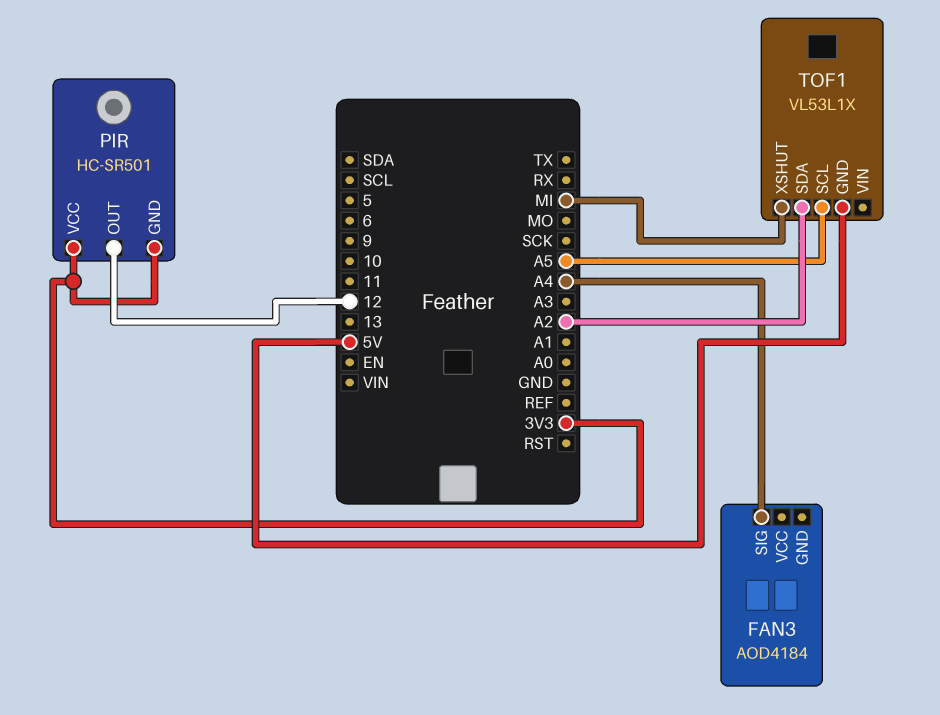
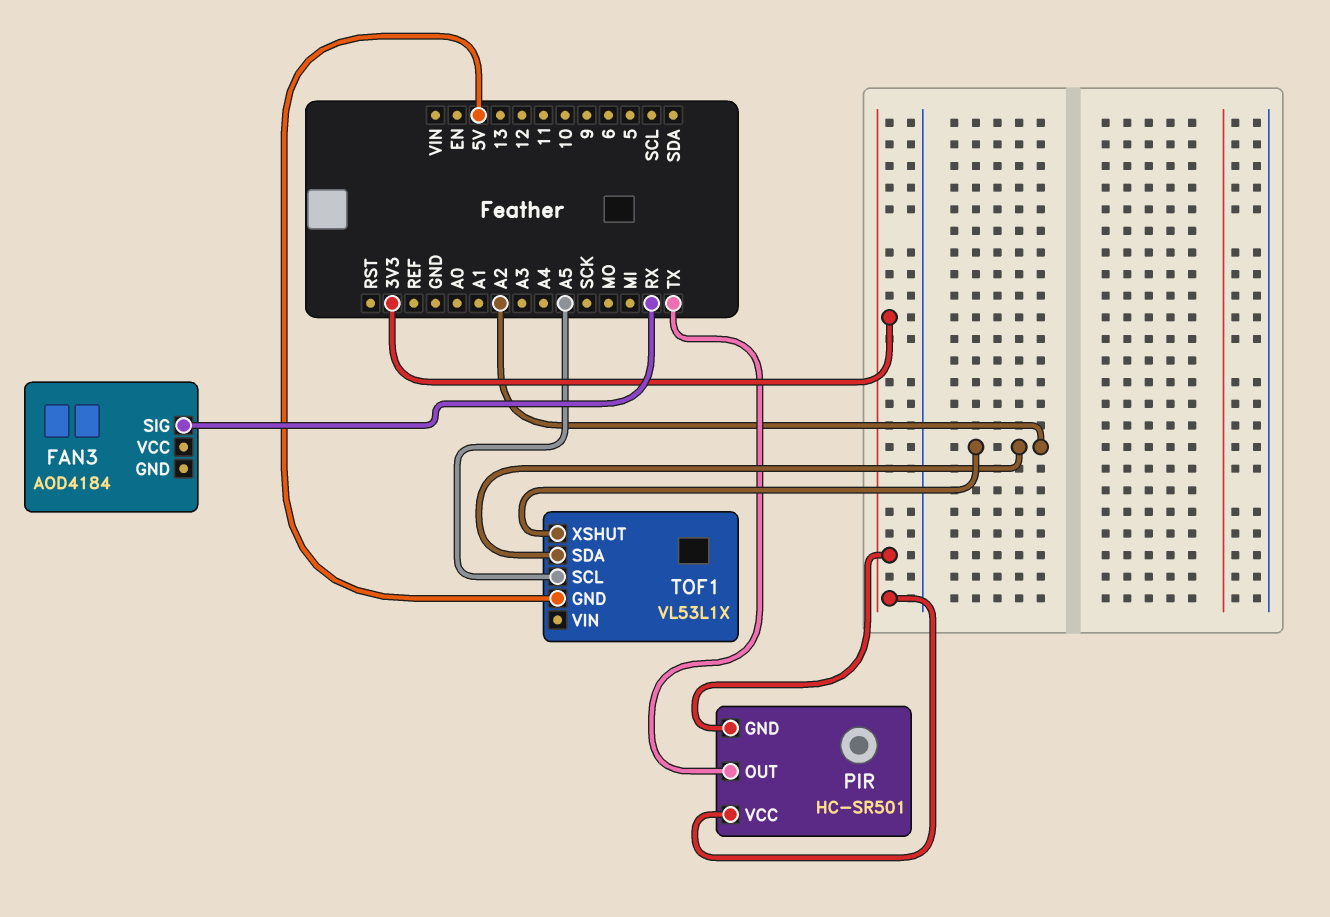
FAN3 pin SIG: A4 -> RX
PIR pin OUT: 12 -> TX
TOF1 pin XSHUT: MI -> A2

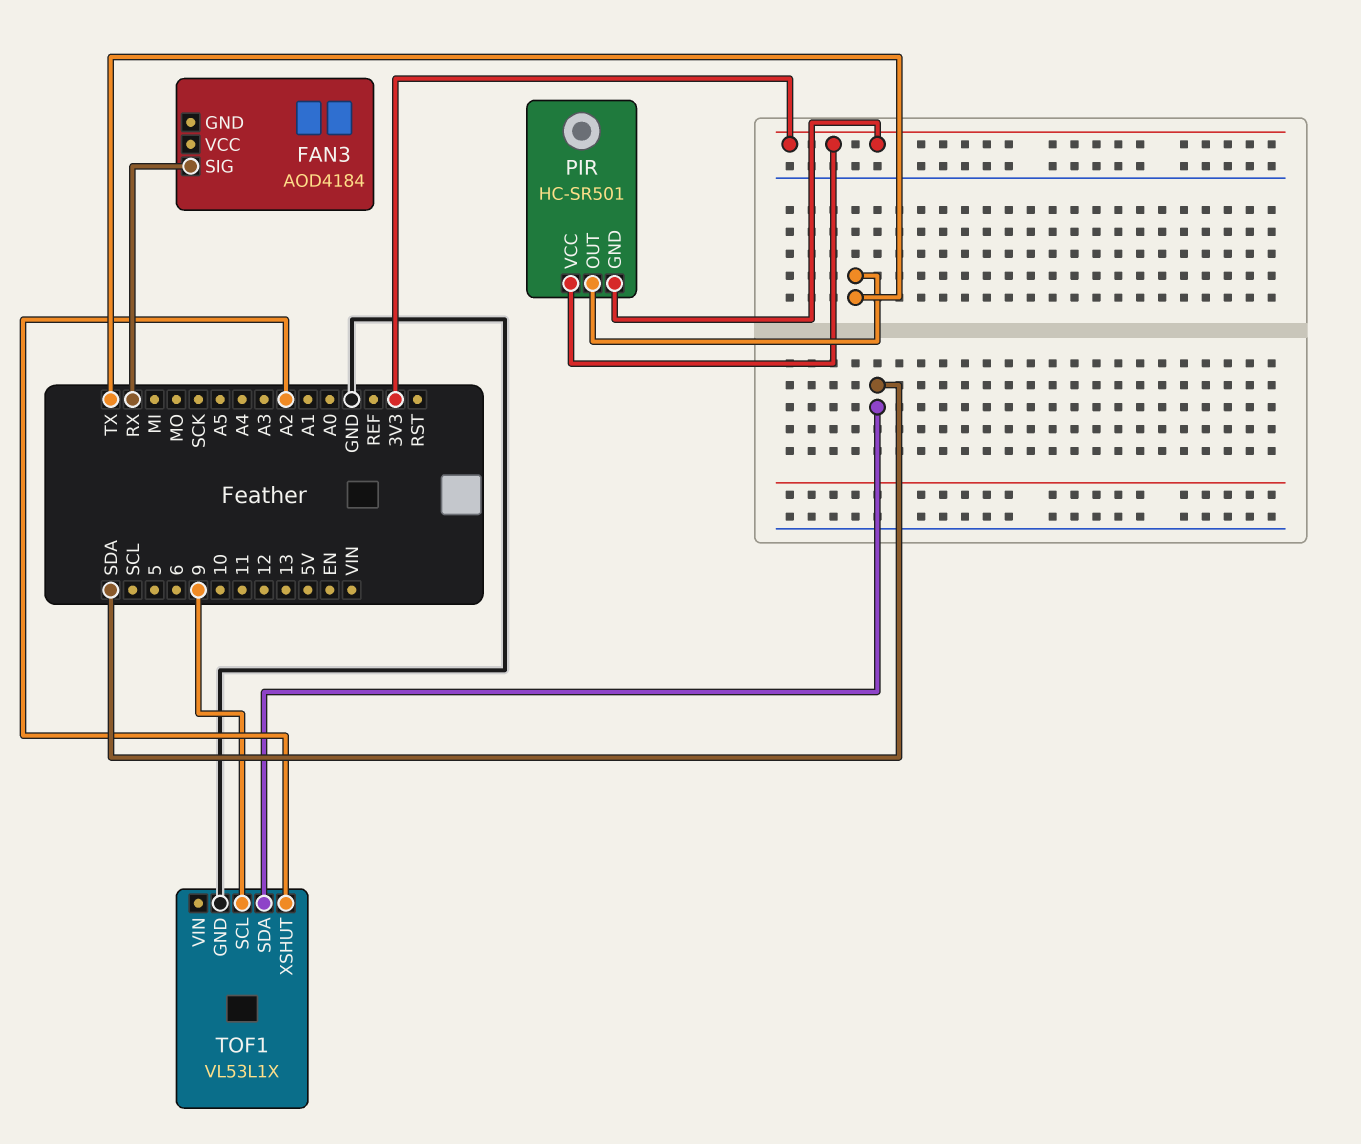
TOF1 pin GND: 5V -> GND
TOF1 pin SCL: A5 -> 9
TOF1 pin SDA: A2 -> SDA

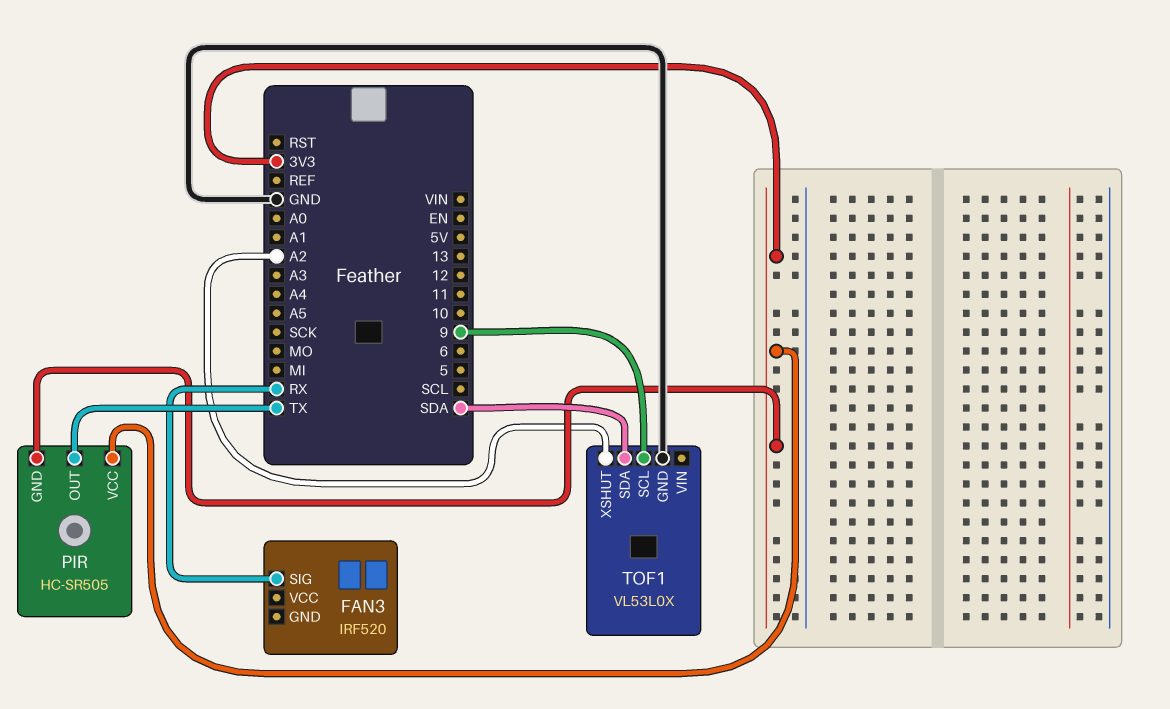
FAN3: AOD4184 -> IRF520
PIR: HC-SR501 -> HC-SR505
TOF1: VL53L1X -> VL53L0X

